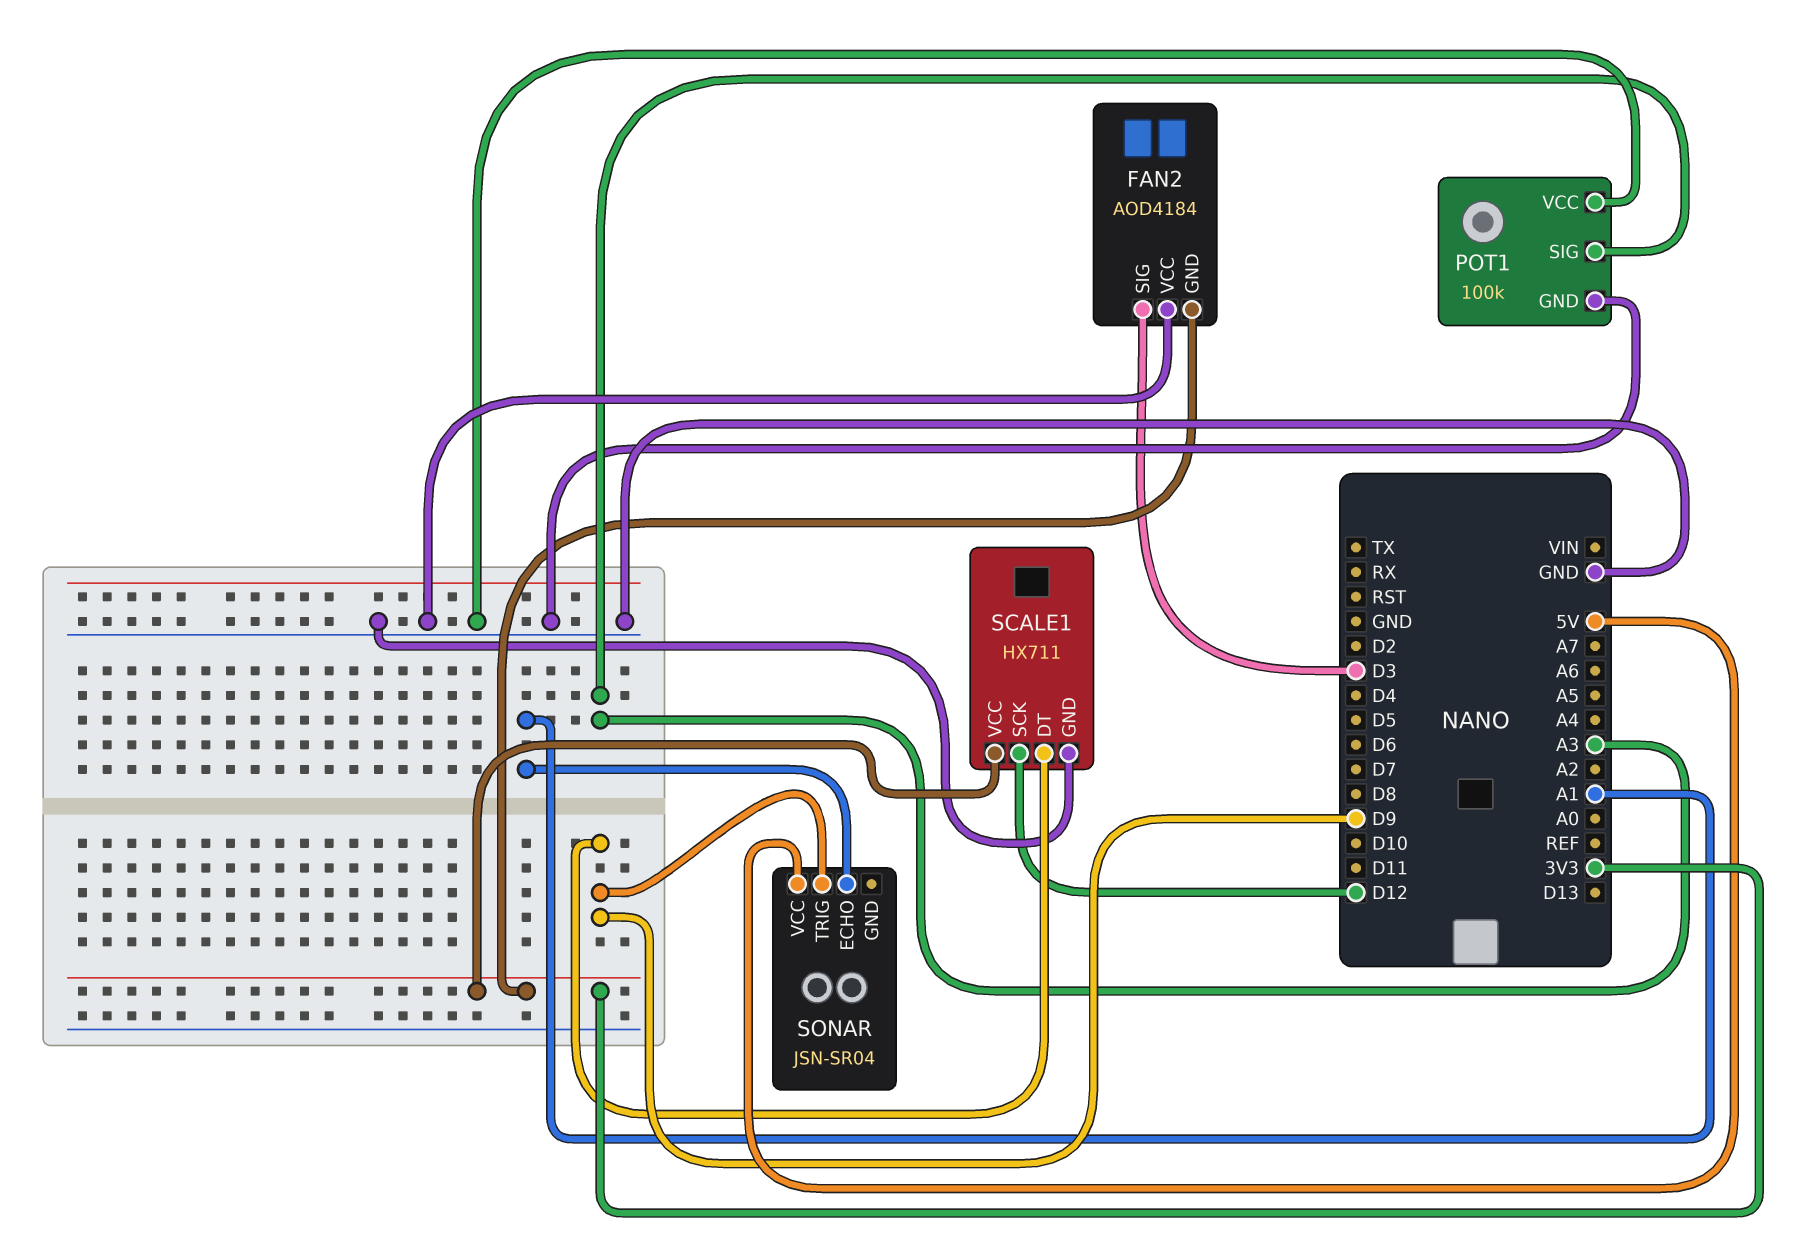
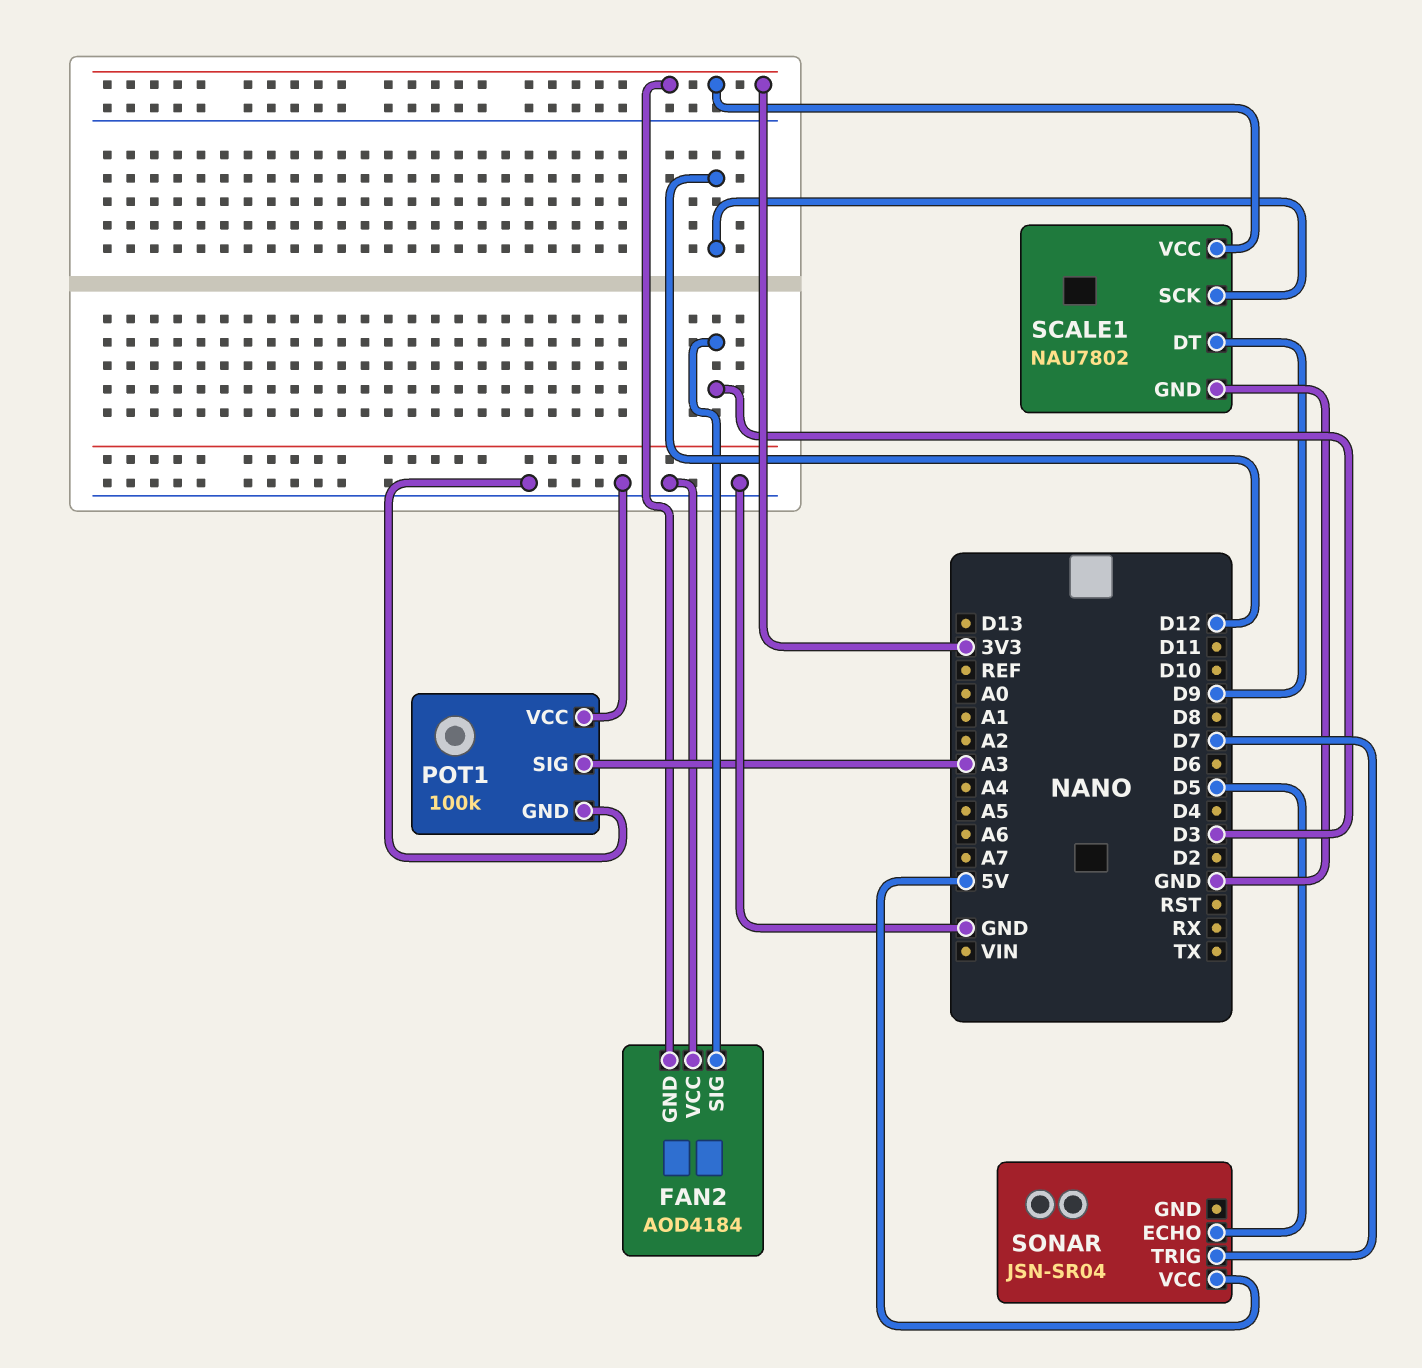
SCALE1: HX711 -> NAU7802
SONAR pin ECHO: A1 -> D5
SONAR pin TRIG: D9 -> D7

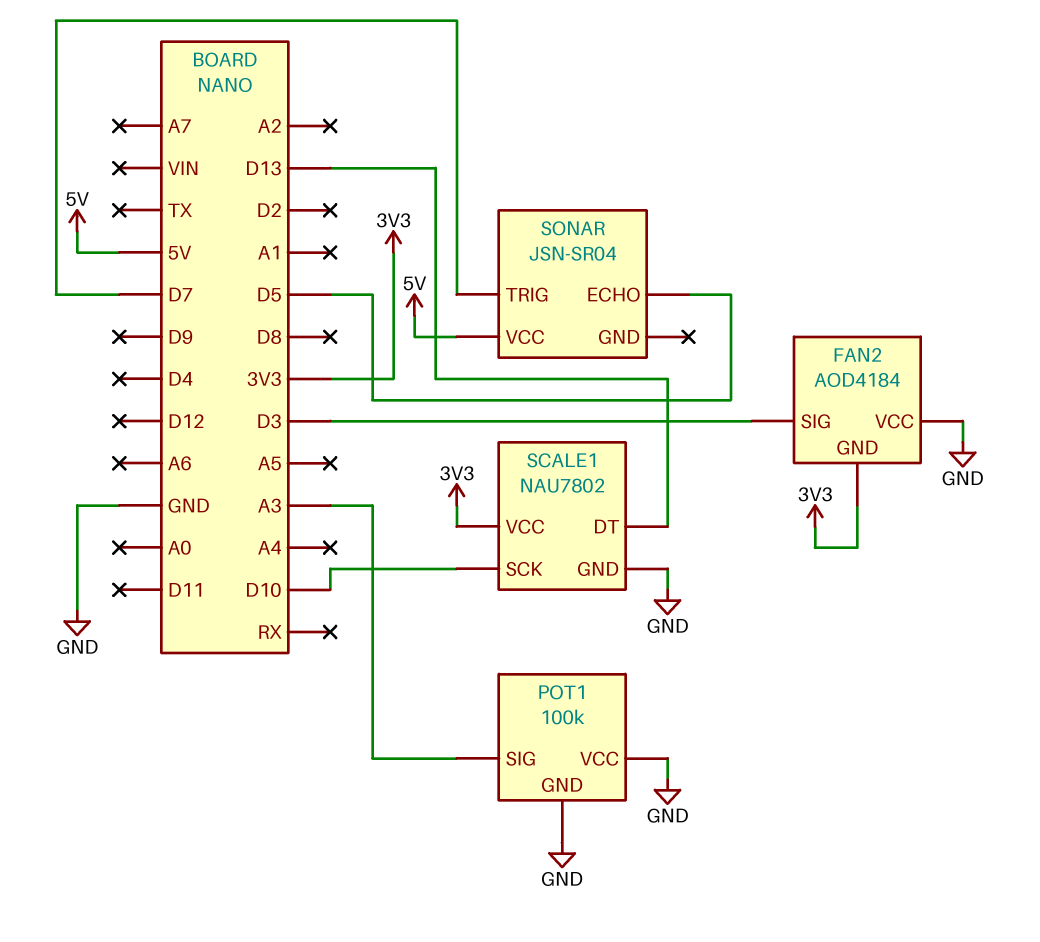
SCALE1 pin DT: D9 -> D13
SCALE1 pin SCK: D12 -> D10

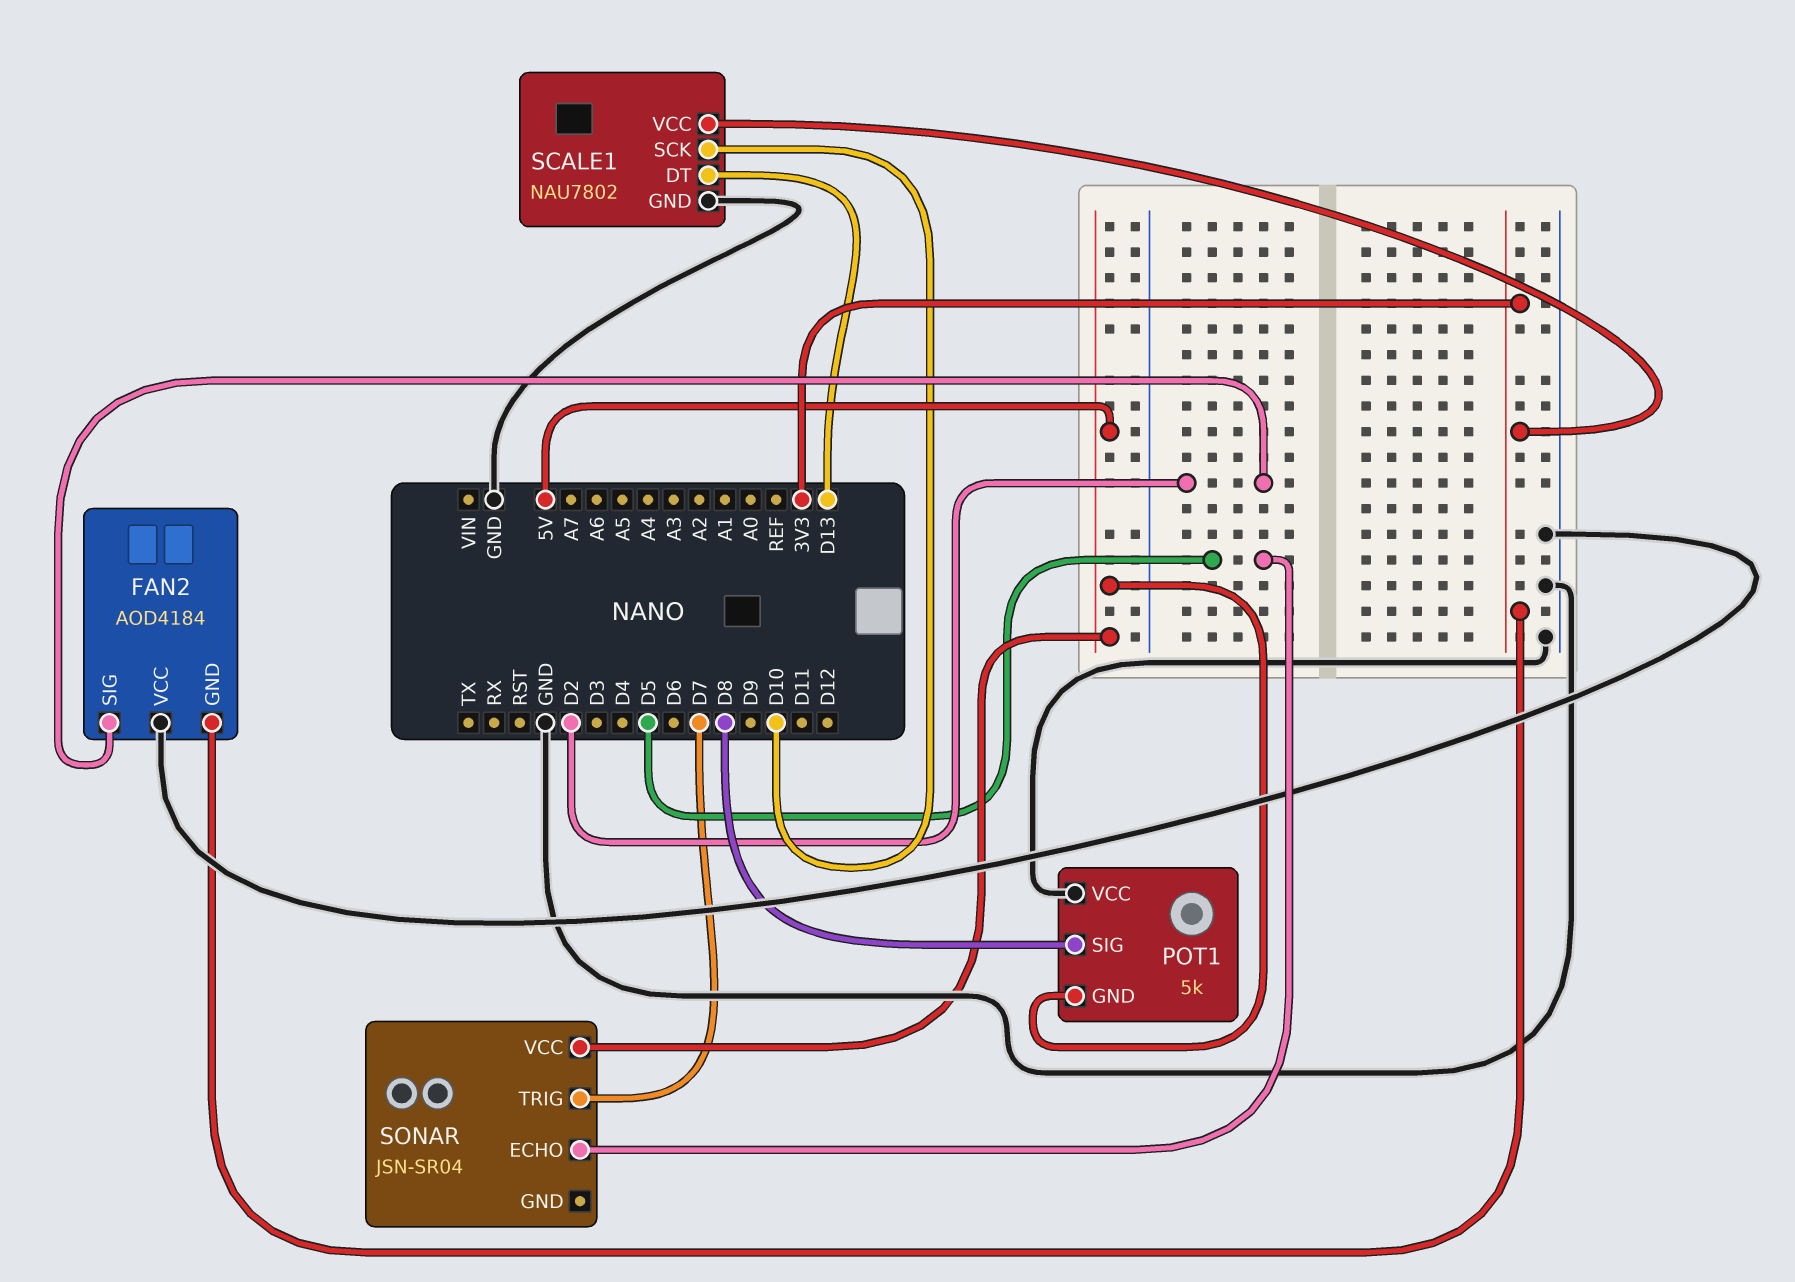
FAN2 pin SIG: D3 -> D2
POT1: 100k -> 5k
POT1 pin GND: GND -> 5V
POT1 pin SIG: A3 -> D8

